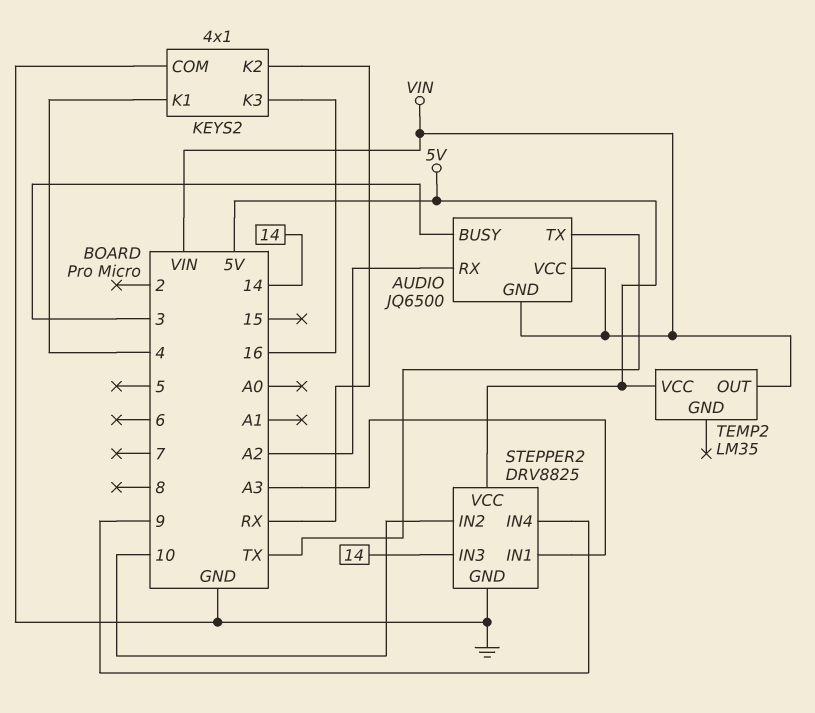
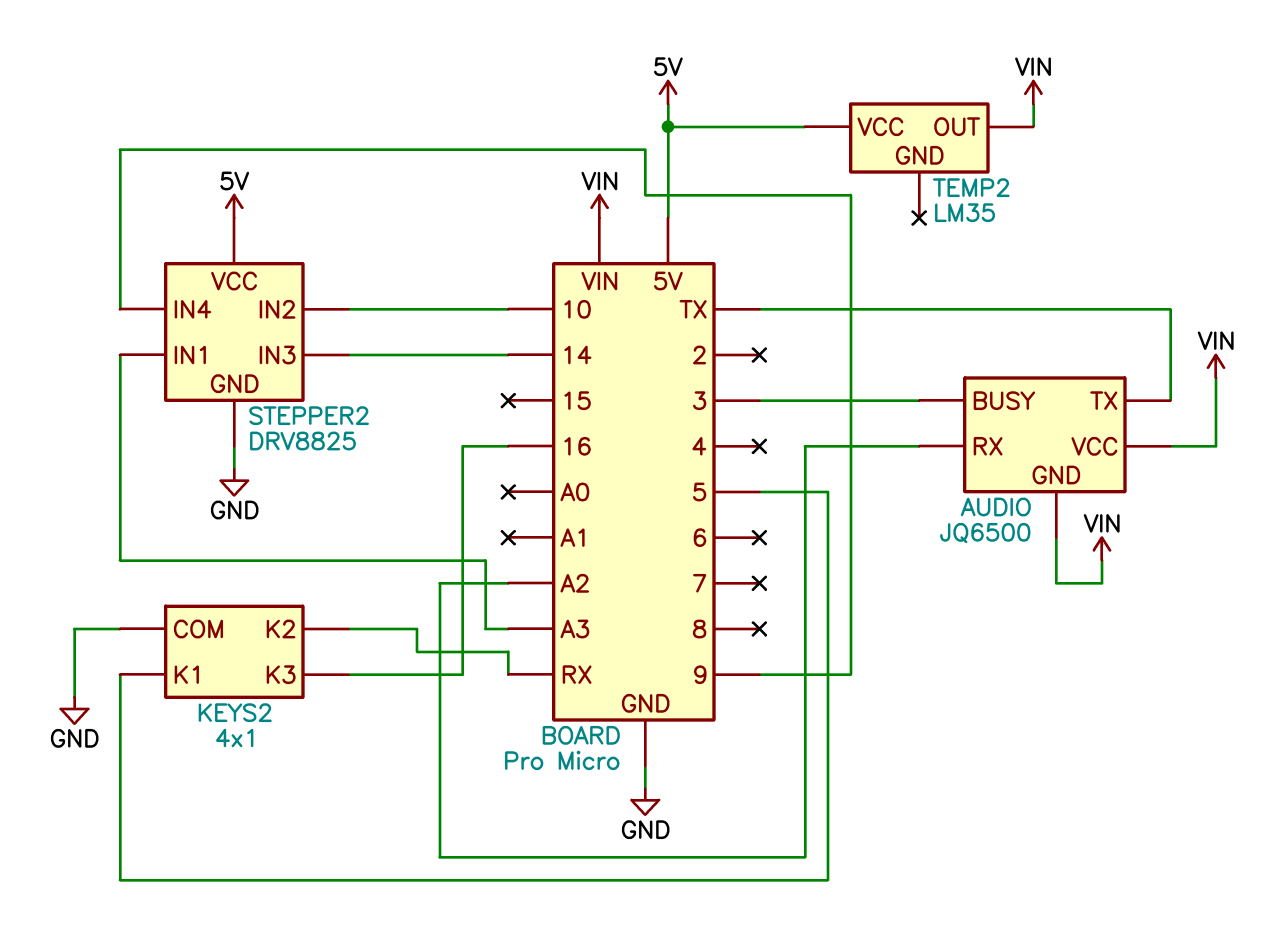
KEYS2 pin K1: 4 -> 5

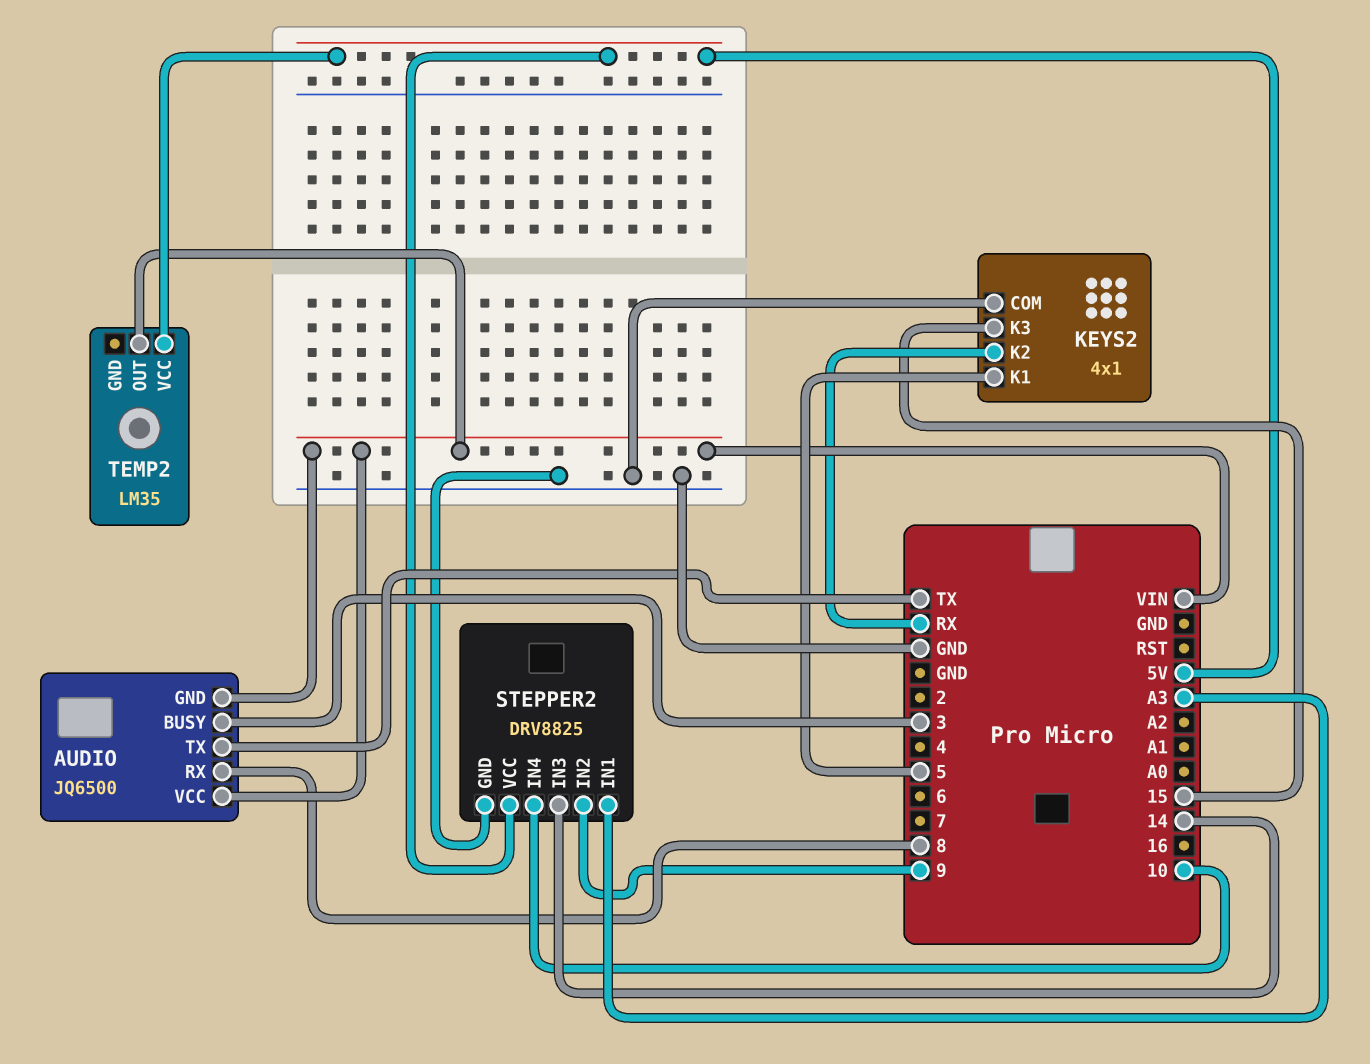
AUDIO pin RX: A2 -> 8
KEYS2 pin K3: 16 -> 15
STEPPER2 pin IN2: 10 -> 9
STEPPER2 pin IN4: 9 -> 10

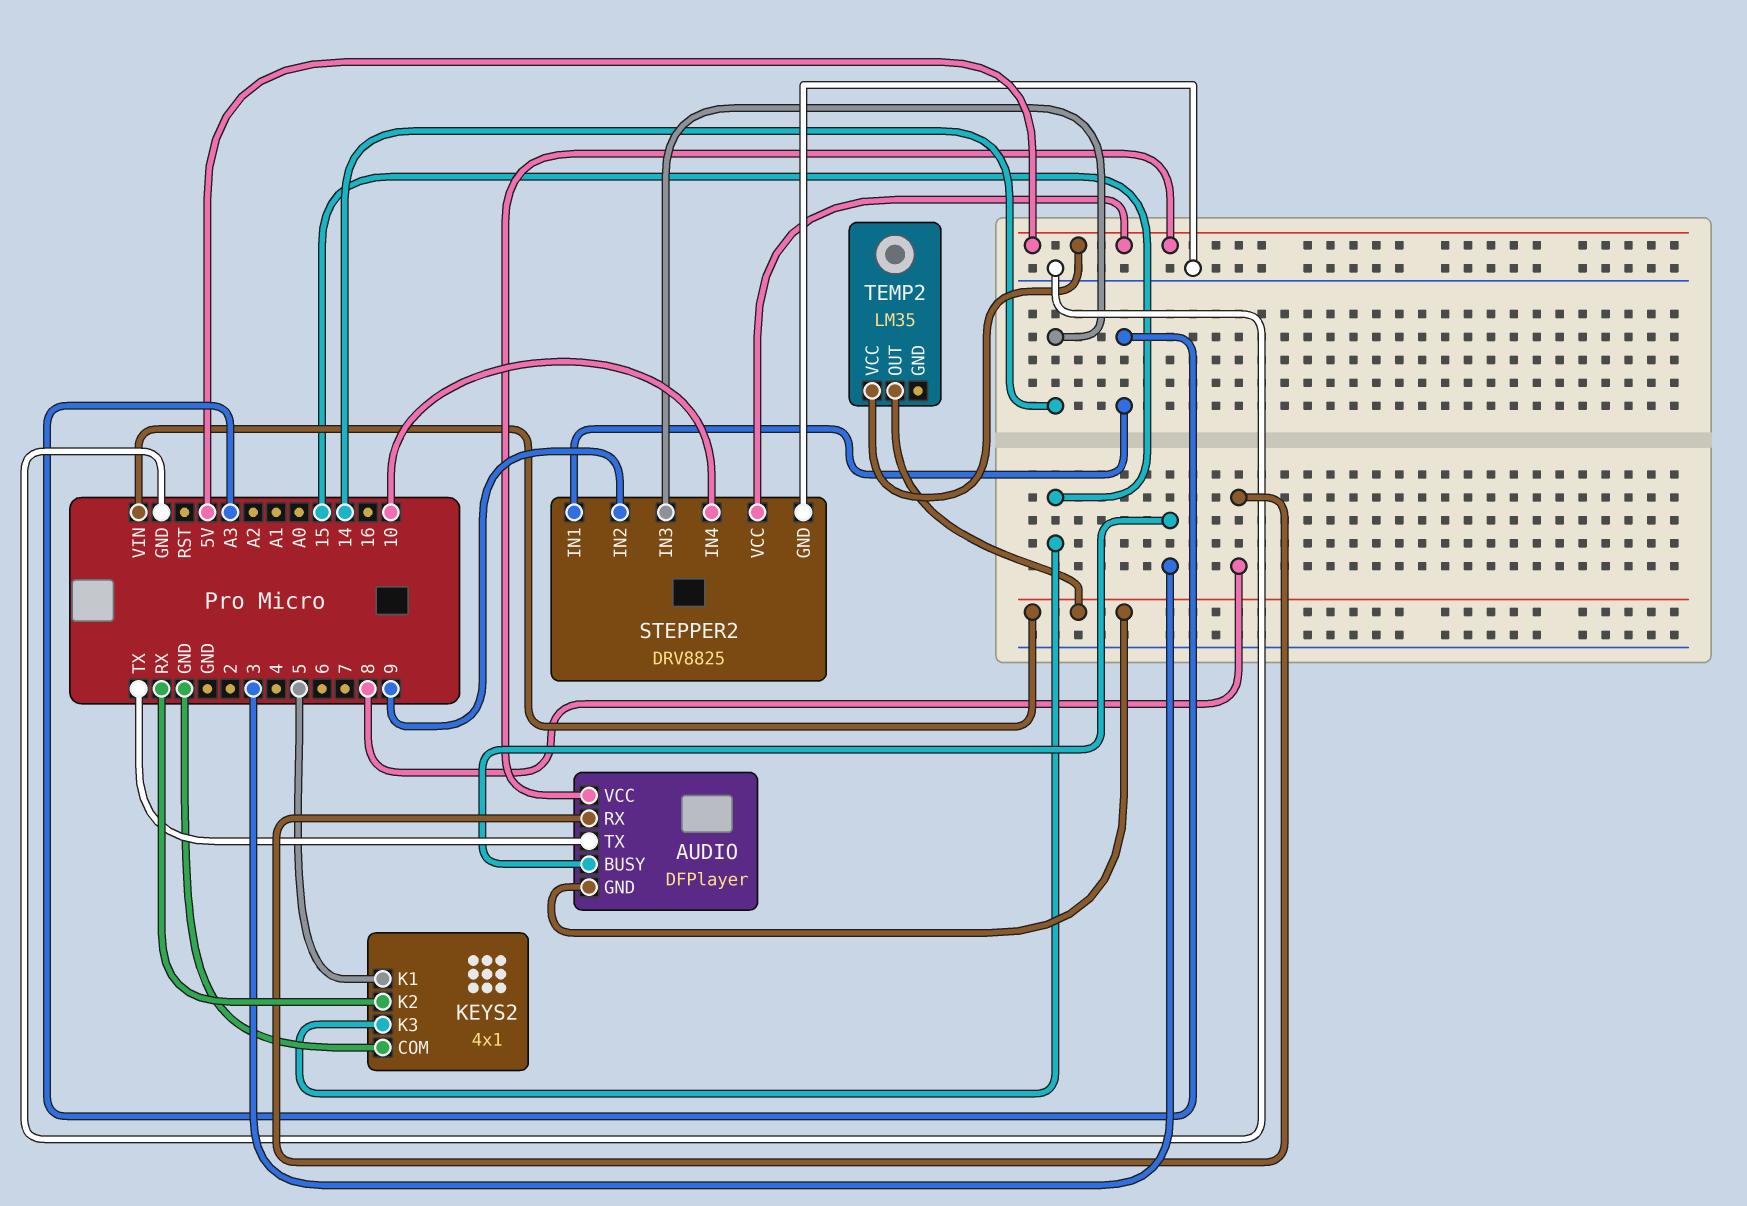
AUDIO: JQ6500 -> DFPlayer
AUDIO pin VCC: VIN -> 5V

